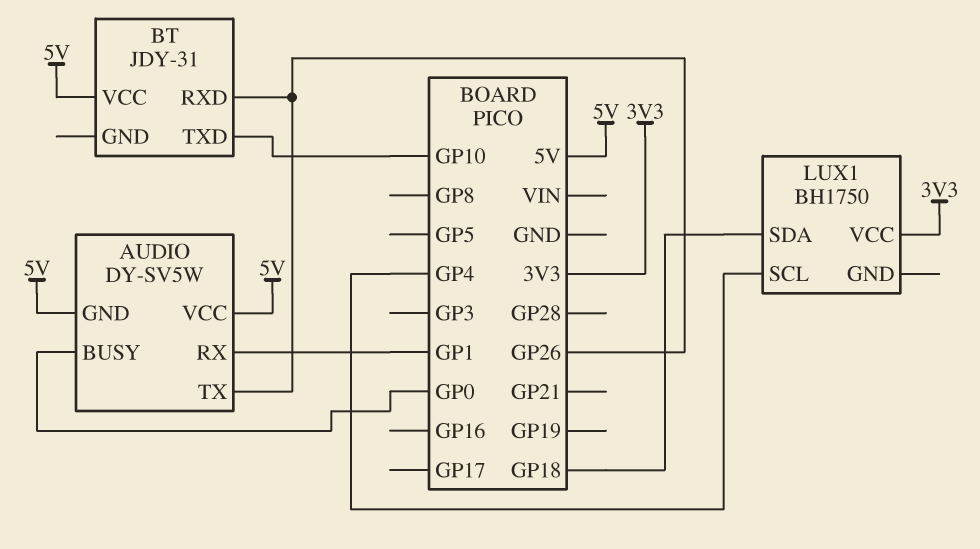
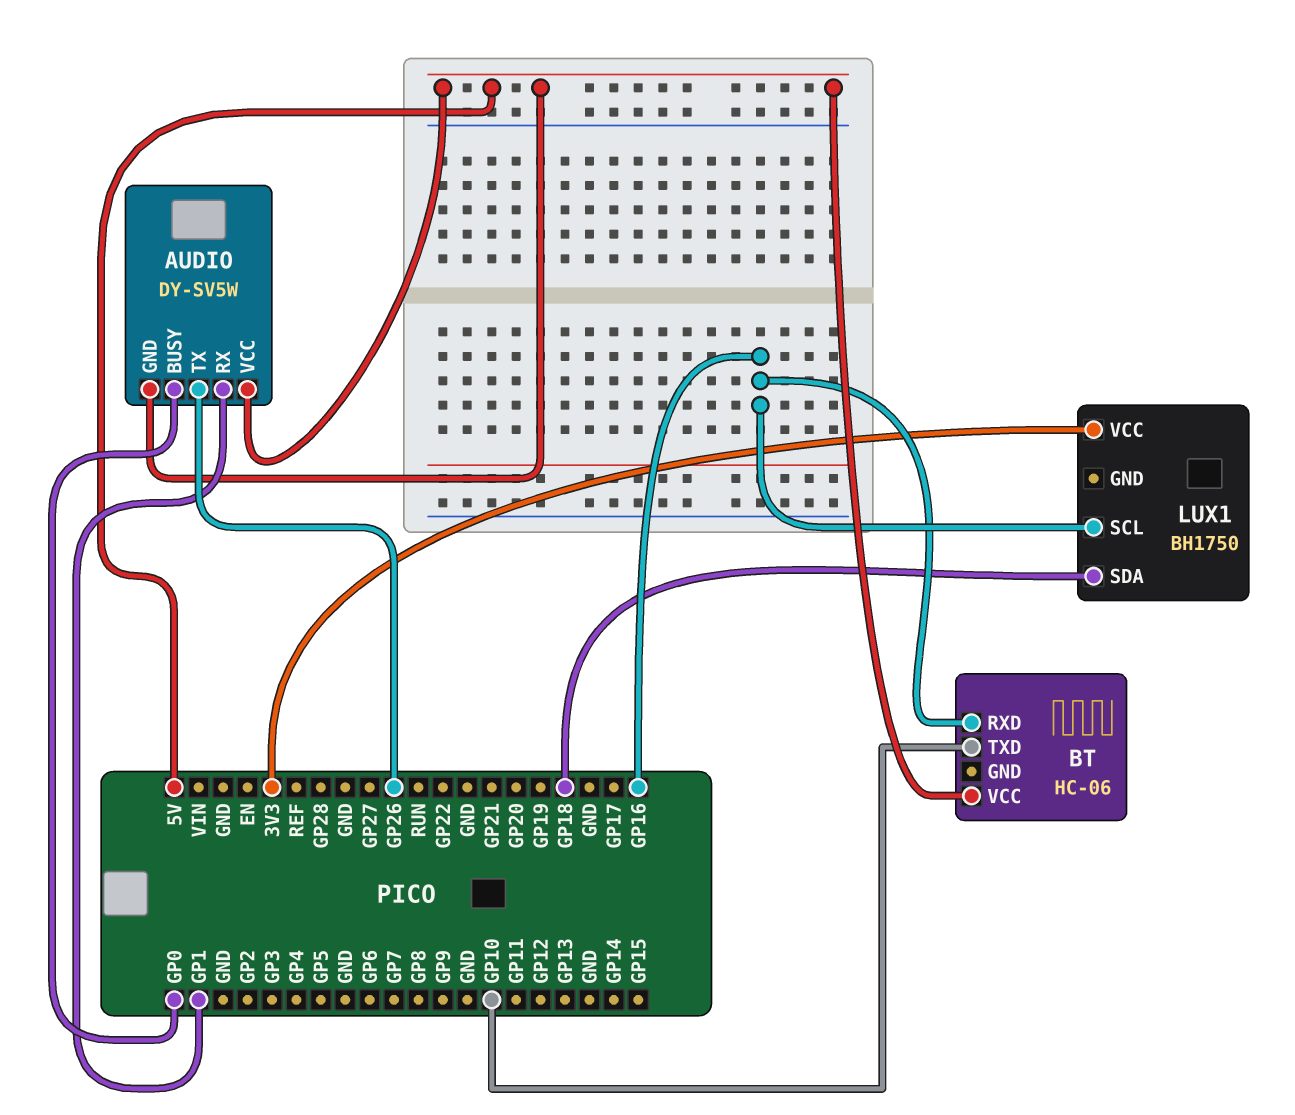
BT: JDY-31 -> HC-06
BT pin RXD: GP26 -> GP16
LUX1 pin SCL: GP4 -> GP16

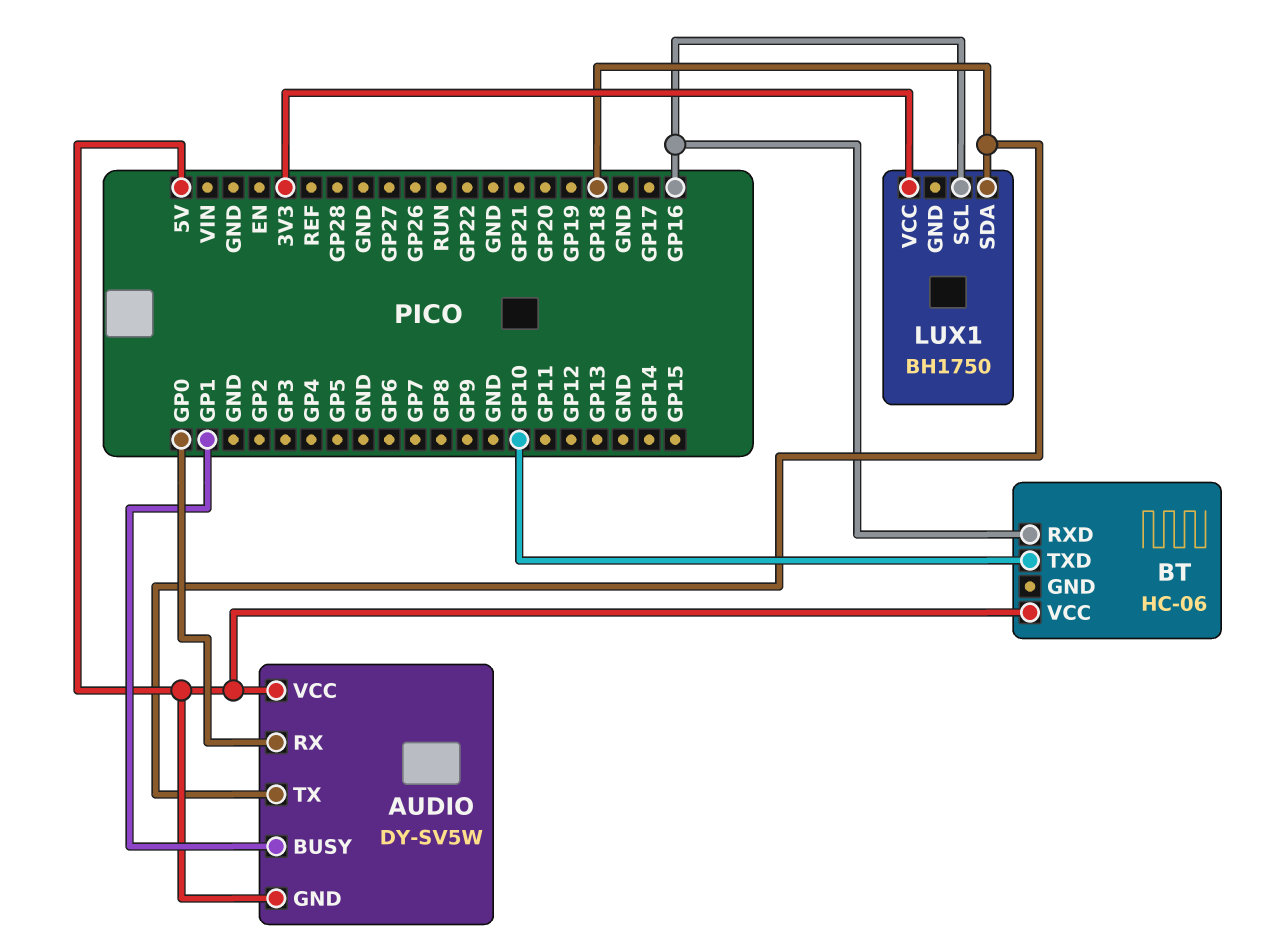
AUDIO pin BUSY: GP0 -> GP1
AUDIO pin RX: GP1 -> GP0
AUDIO pin TX: GP26 -> GP18

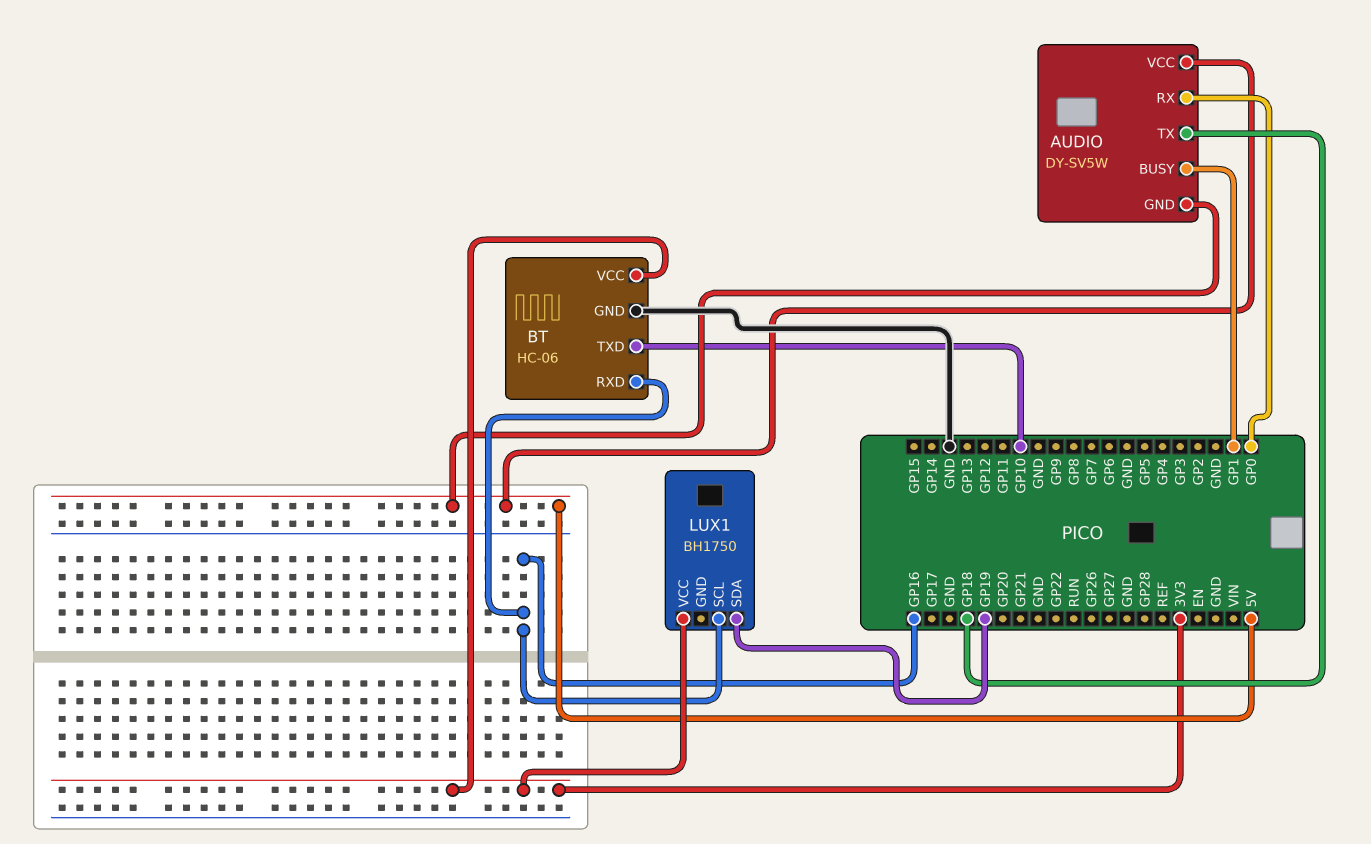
BT pin GND: none -> GND
BT pin VCC: 5V -> 3V3
LUX1 pin SDA: GP18 -> GP19

